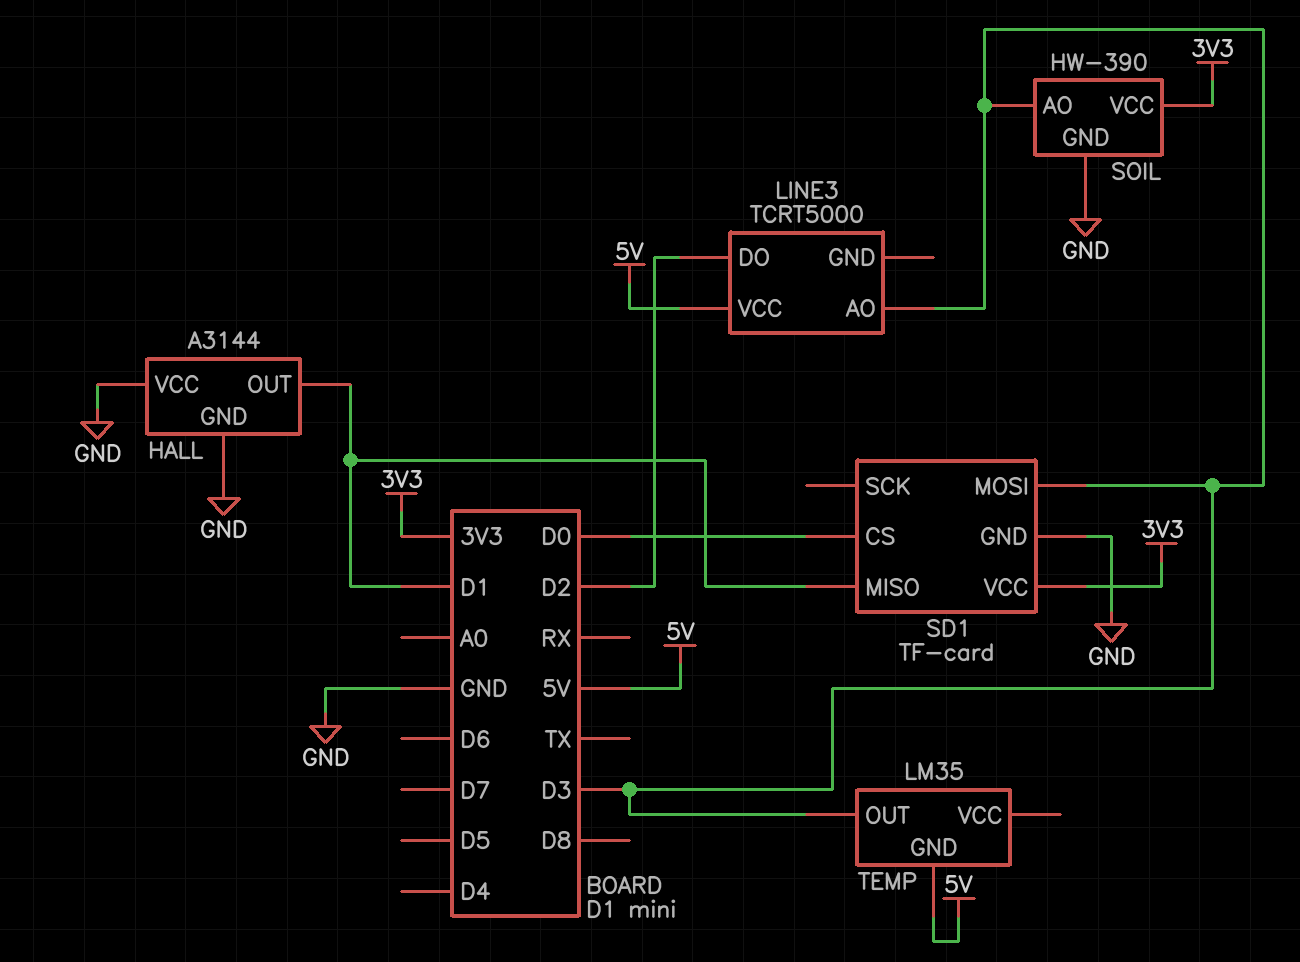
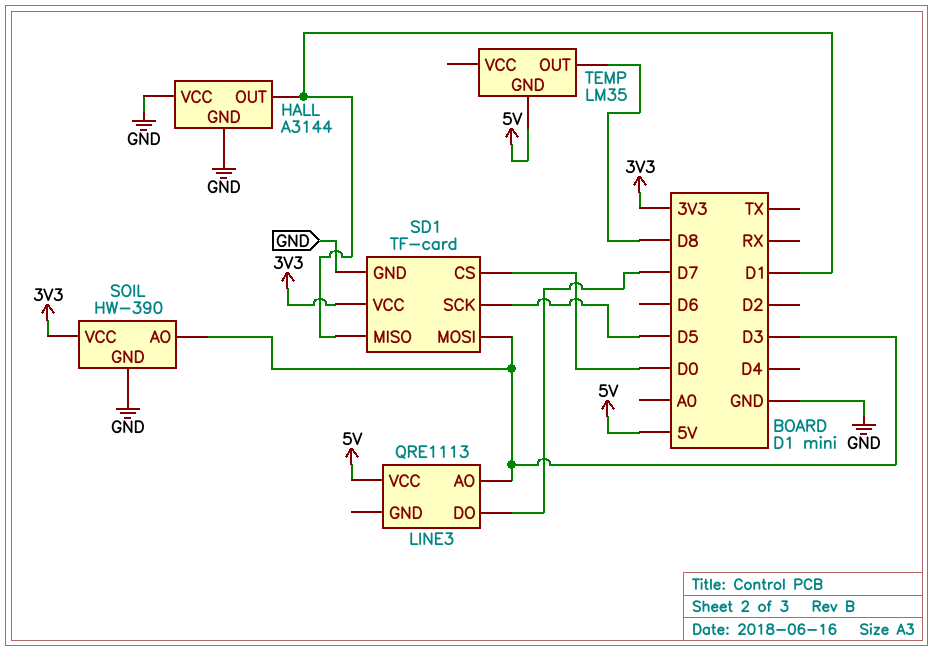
LINE3: TCRT5000 -> QRE1113
LINE3 pin DO: D2 -> D7
SD1 pin SCK: none -> D5
TEMP pin OUT: D3 -> D8

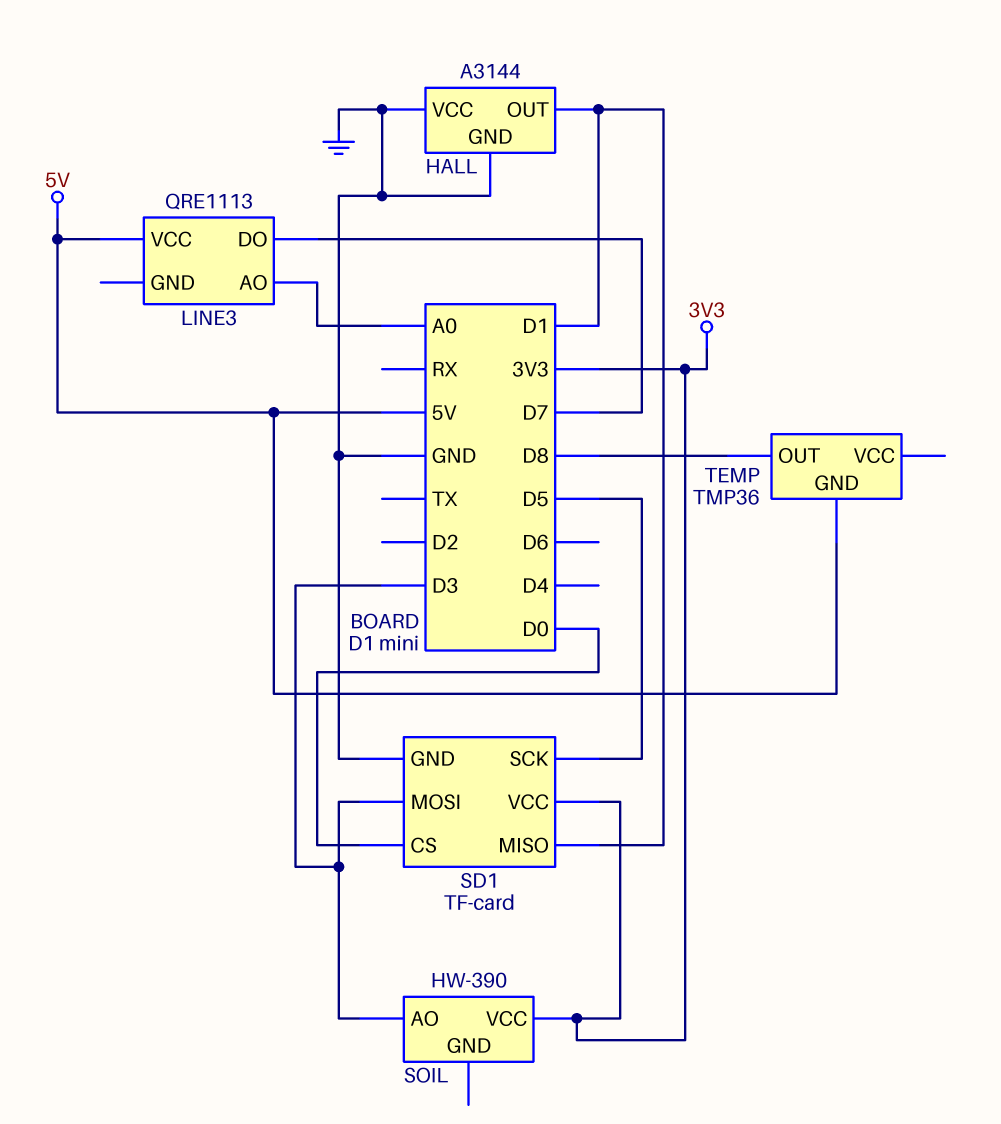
LINE3 pin AO: D3 -> A0
SOIL pin GND: GND -> none
TEMP: LM35 -> TMP36

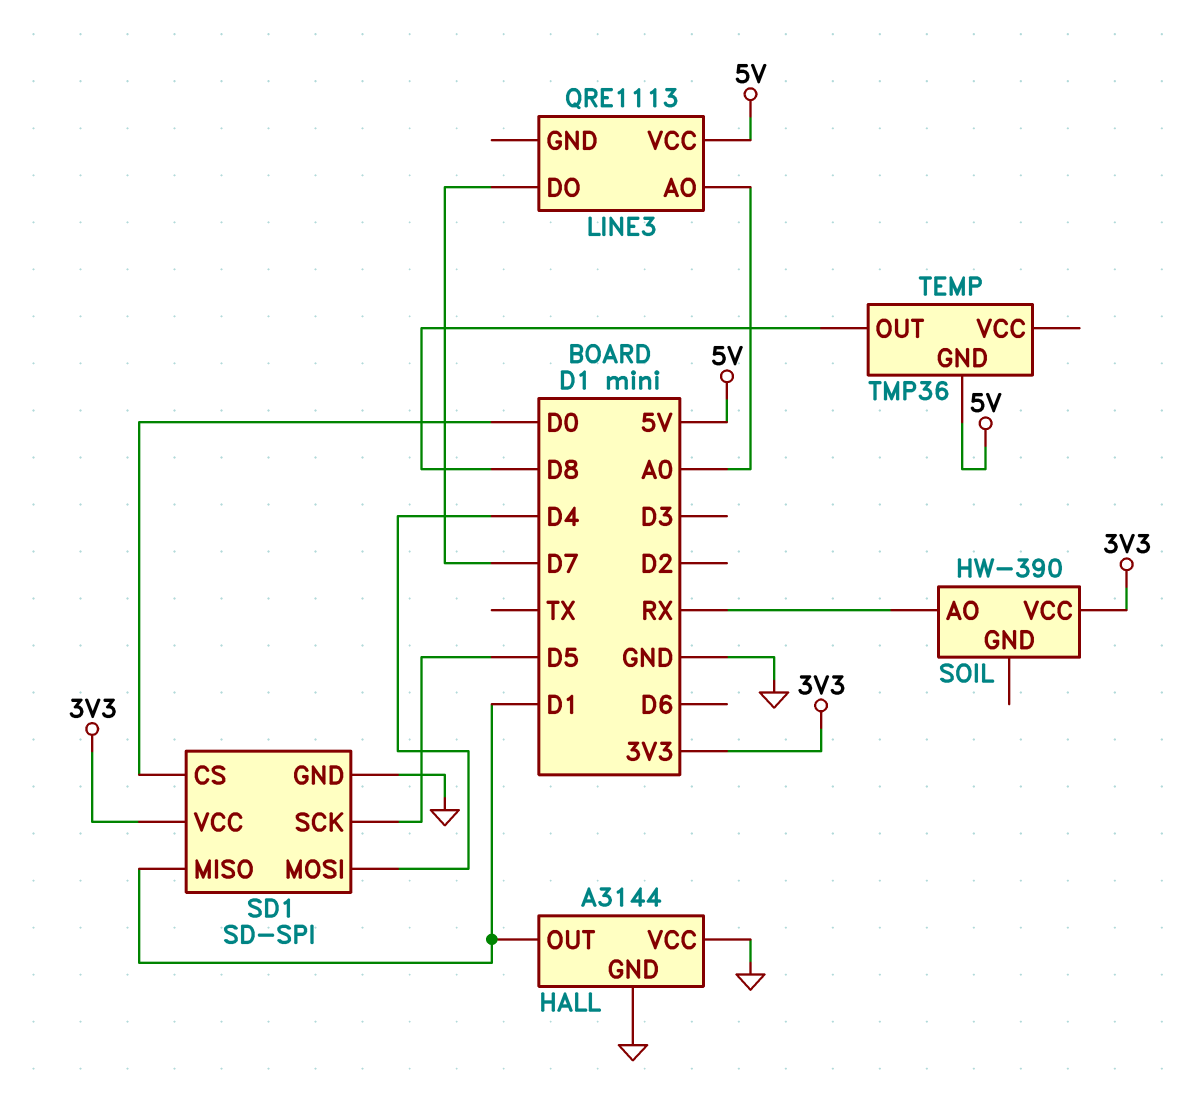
SD1: TF-card -> SD-SPI
SD1 pin MOSI: D3 -> D4
SOIL pin AO: D3 -> RX

